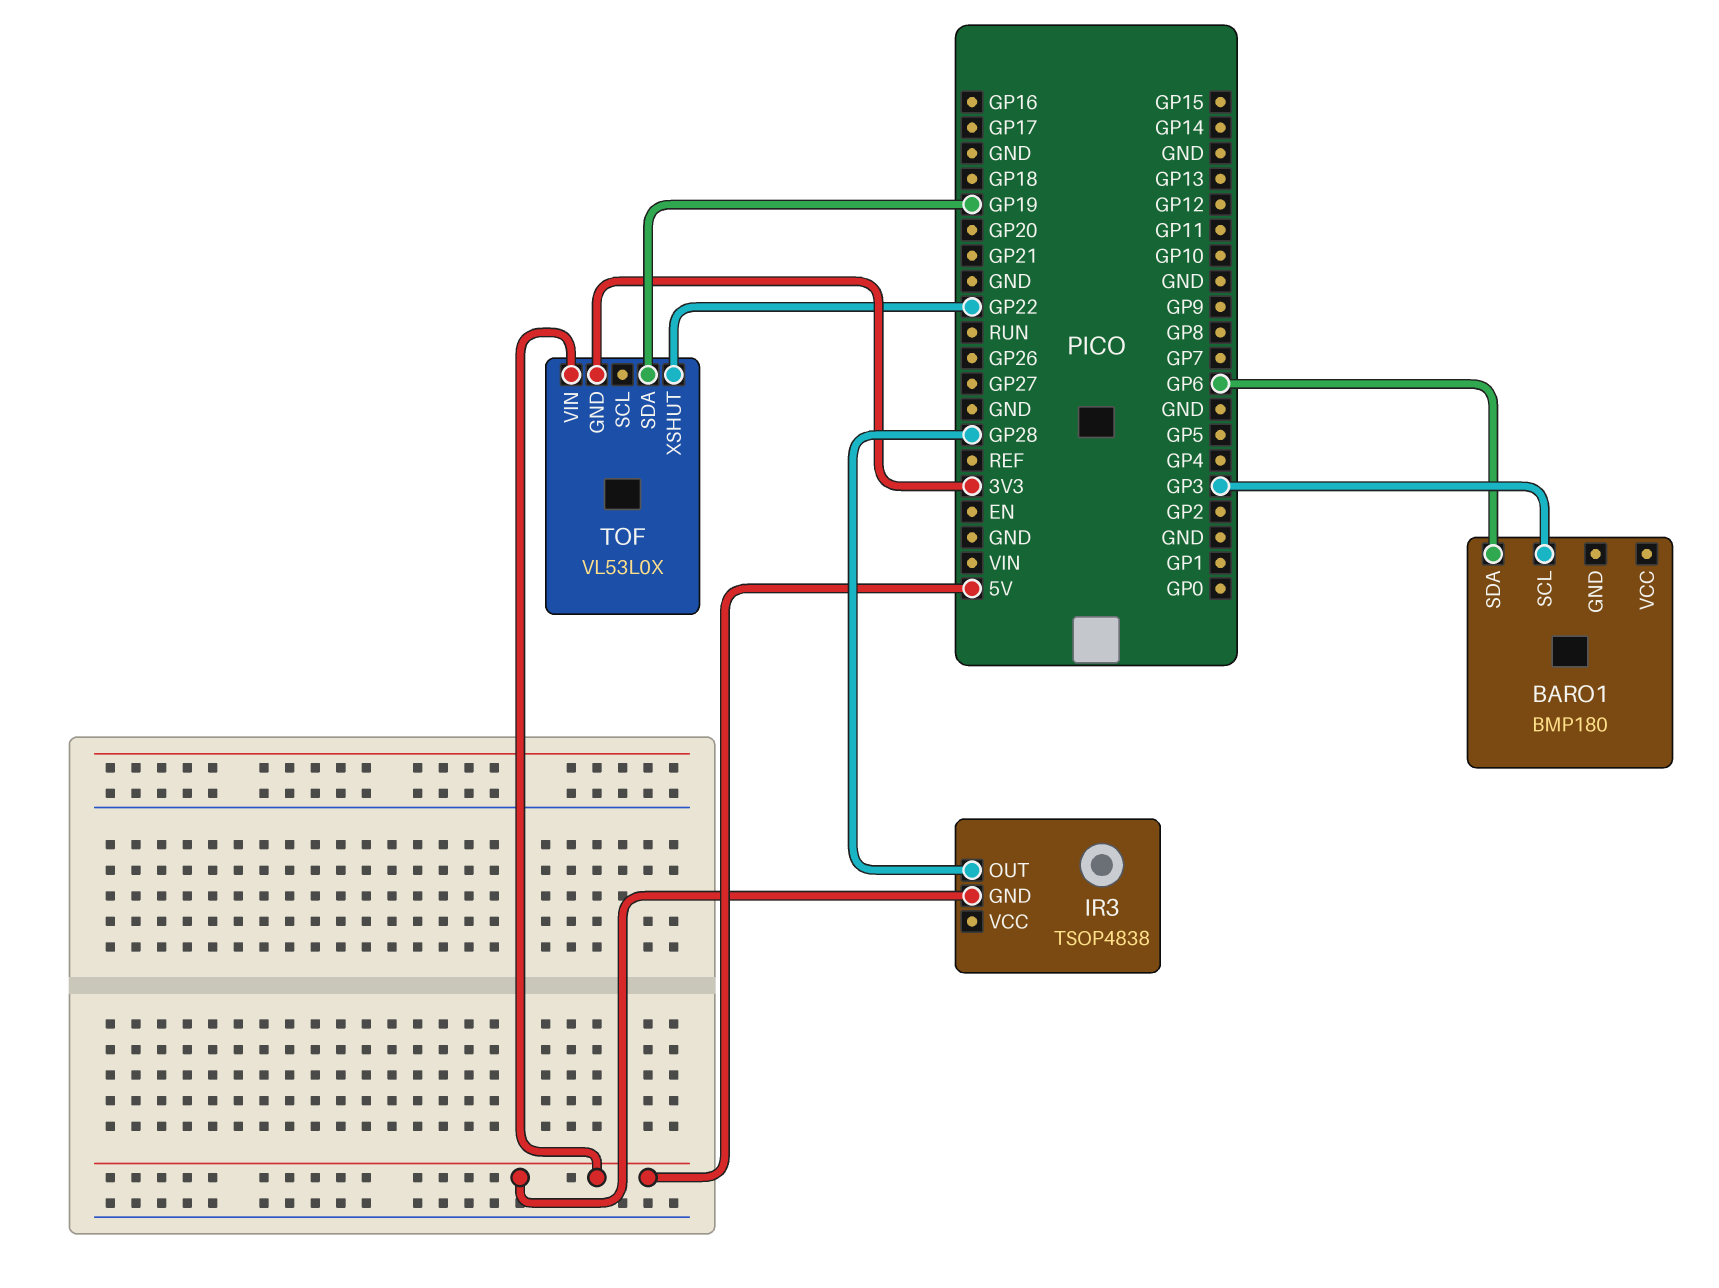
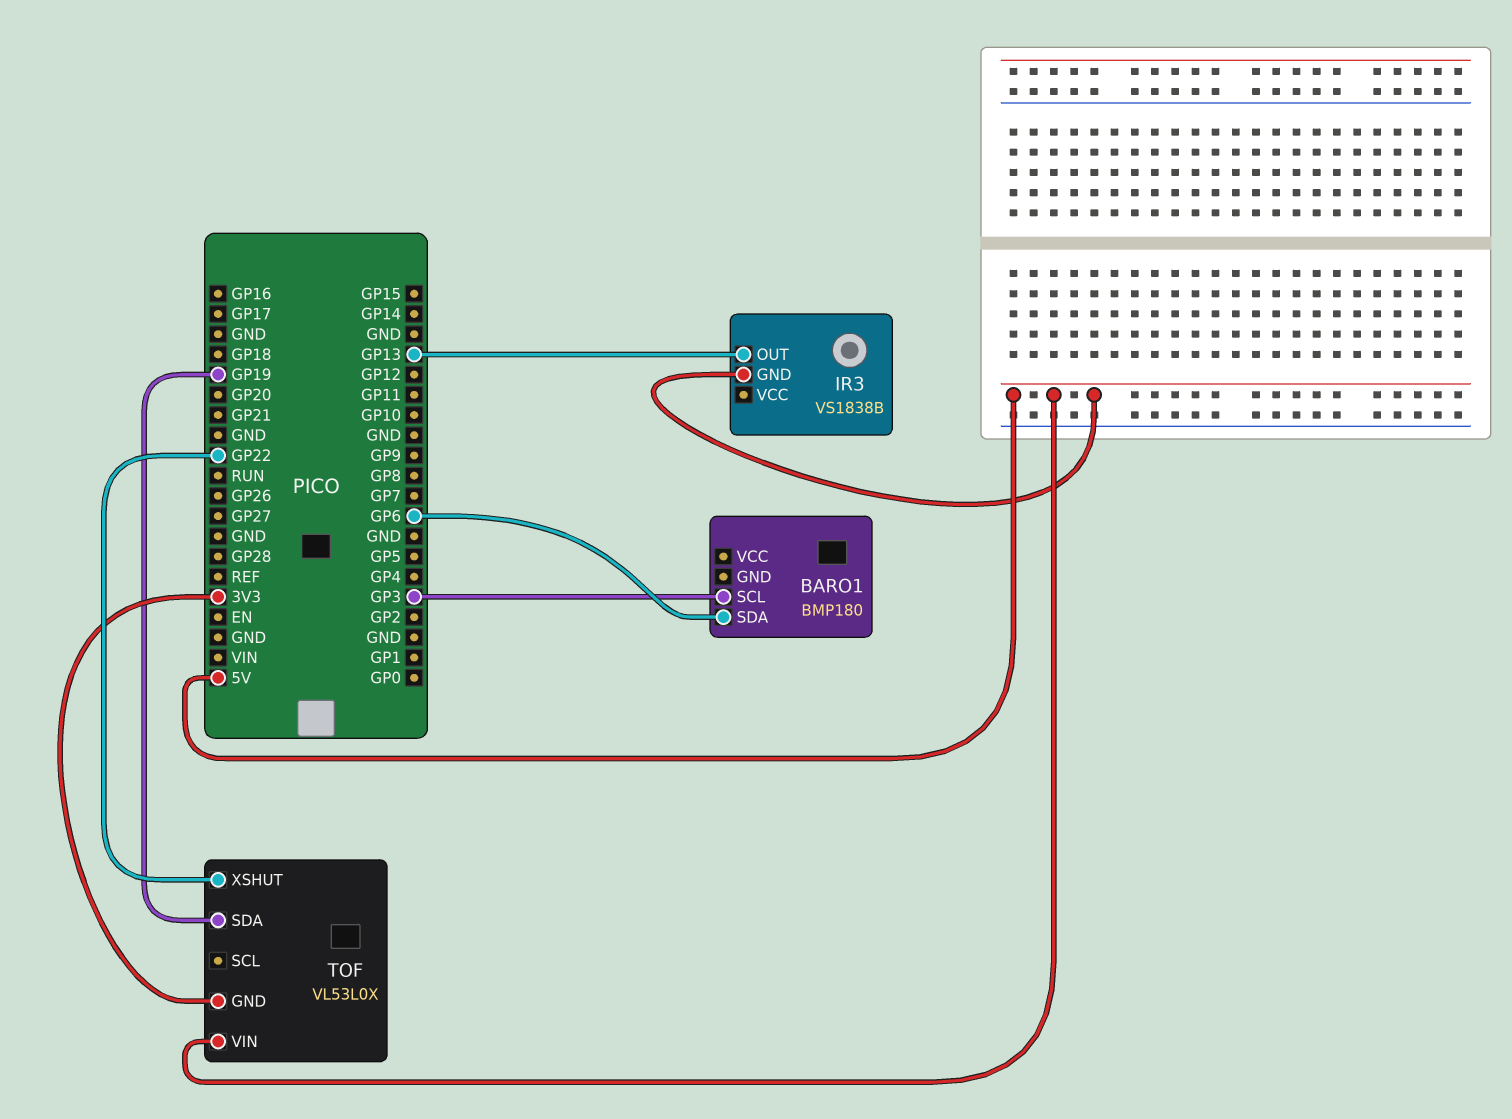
IR3: TSOP4838 -> VS1838B
IR3 pin OUT: GP28 -> GP13

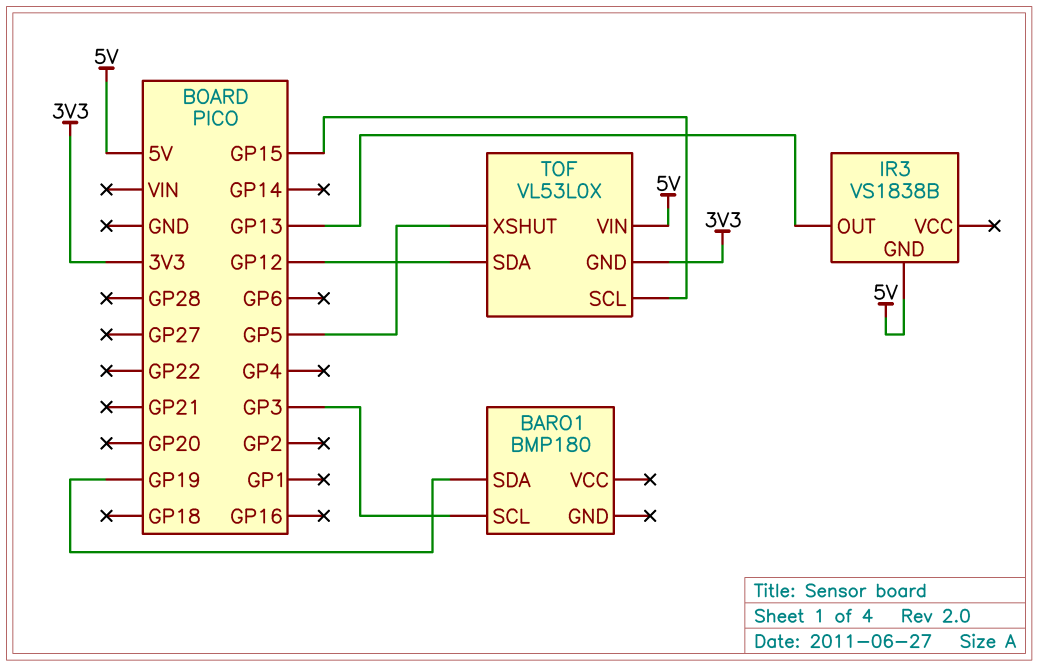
BARO1 pin SDA: GP6 -> GP19
TOF pin SCL: none -> GP15
TOF pin SDA: GP19 -> GP12
TOF pin XSHUT: GP22 -> GP5

